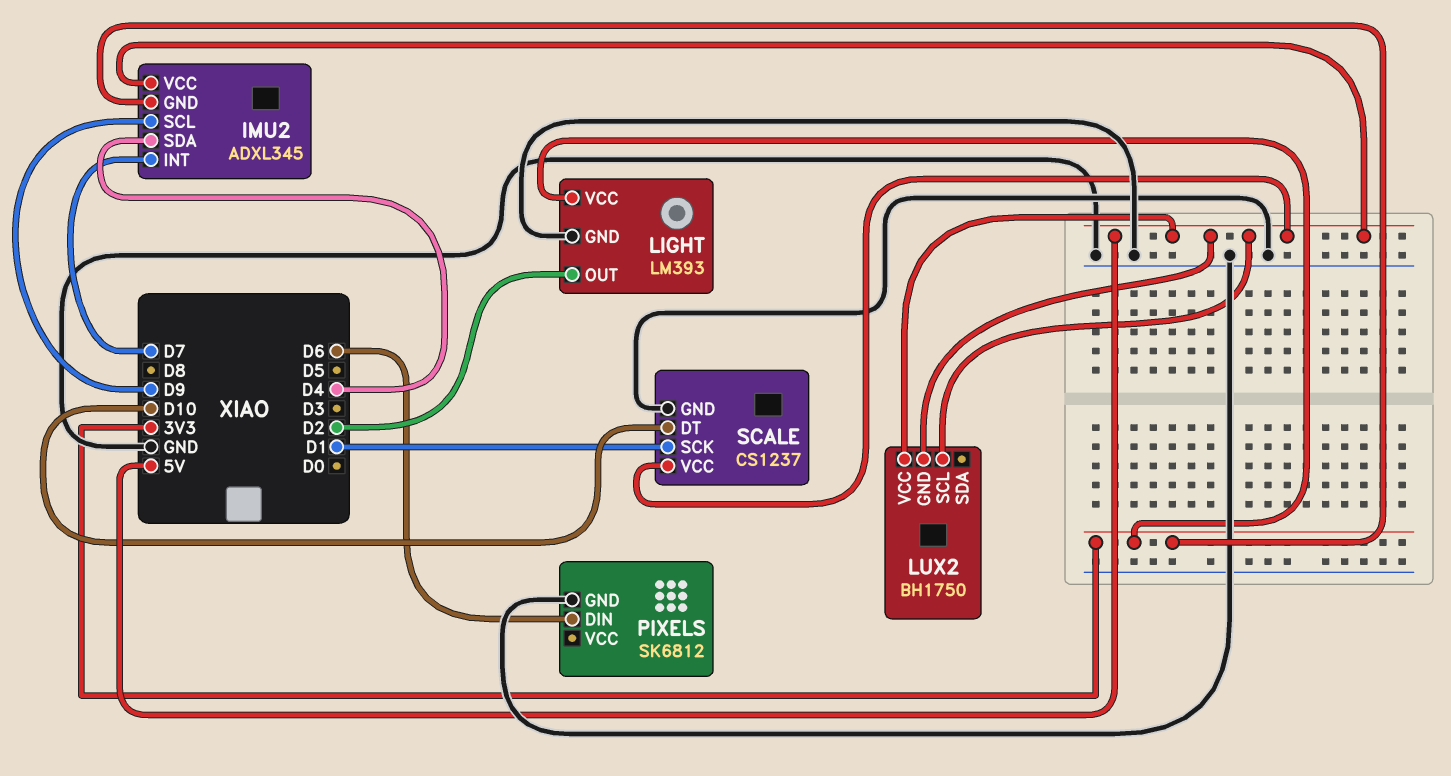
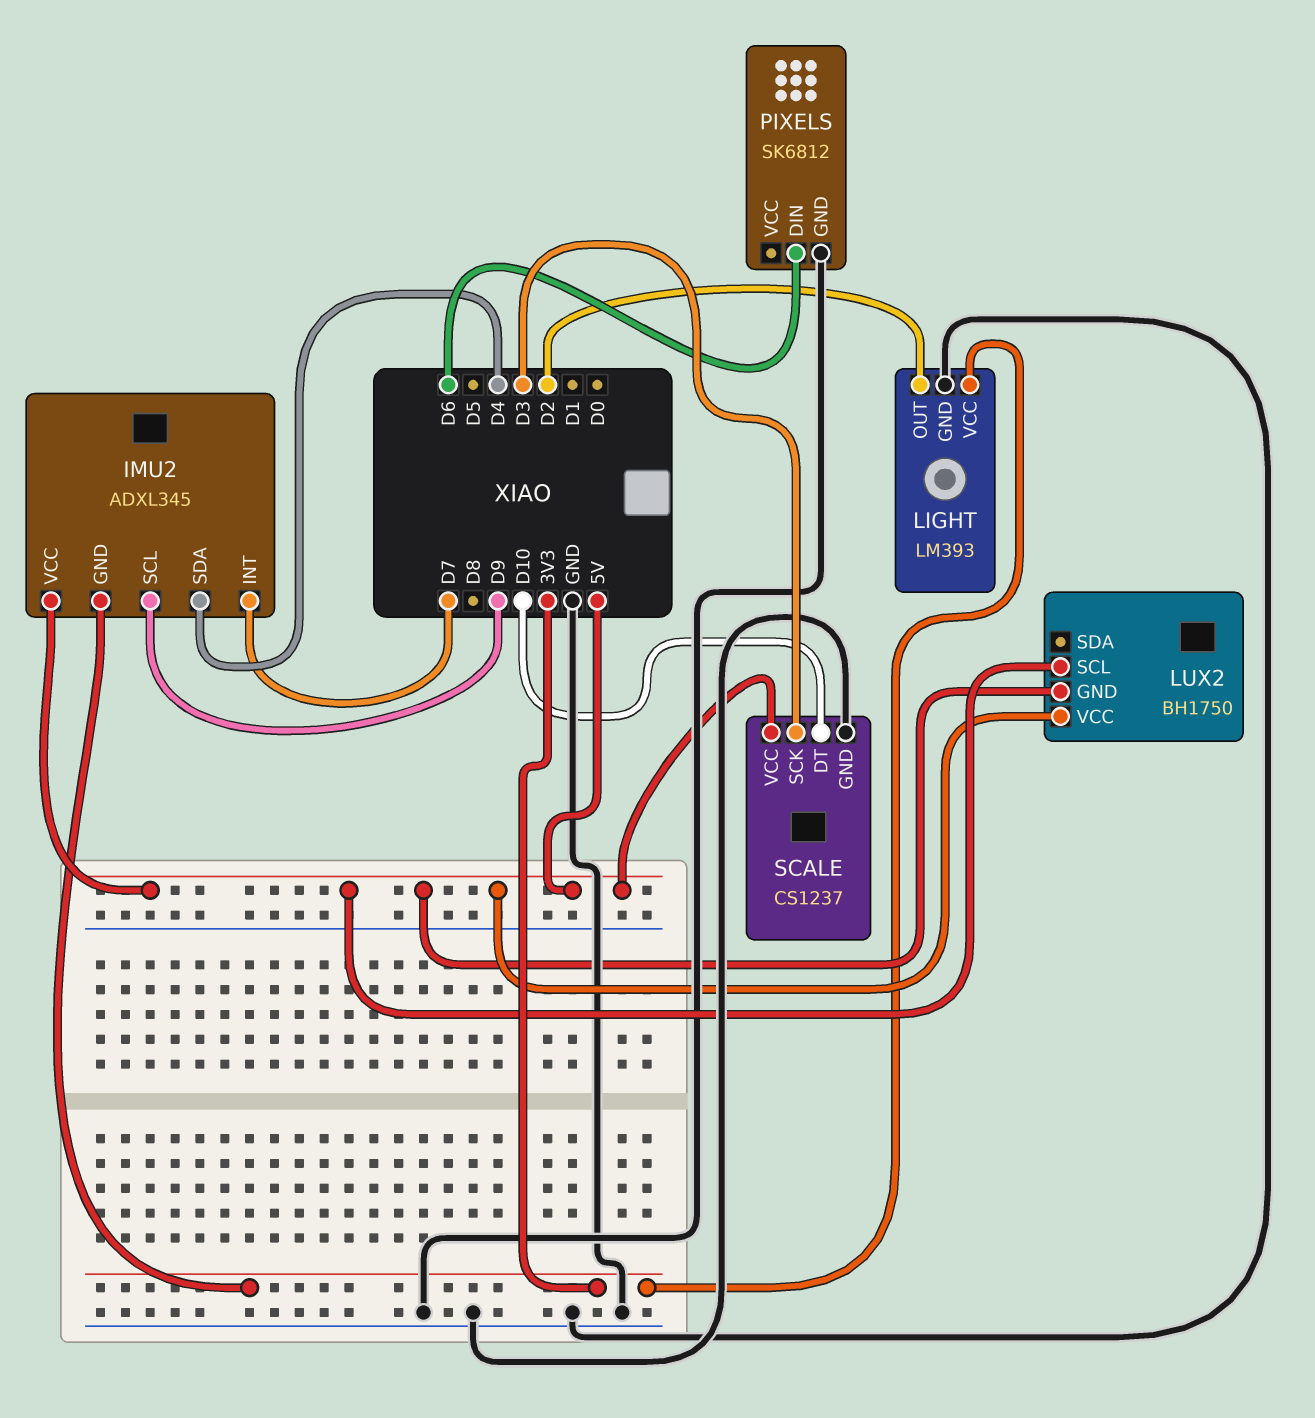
SCALE pin SCK: D1 -> D3

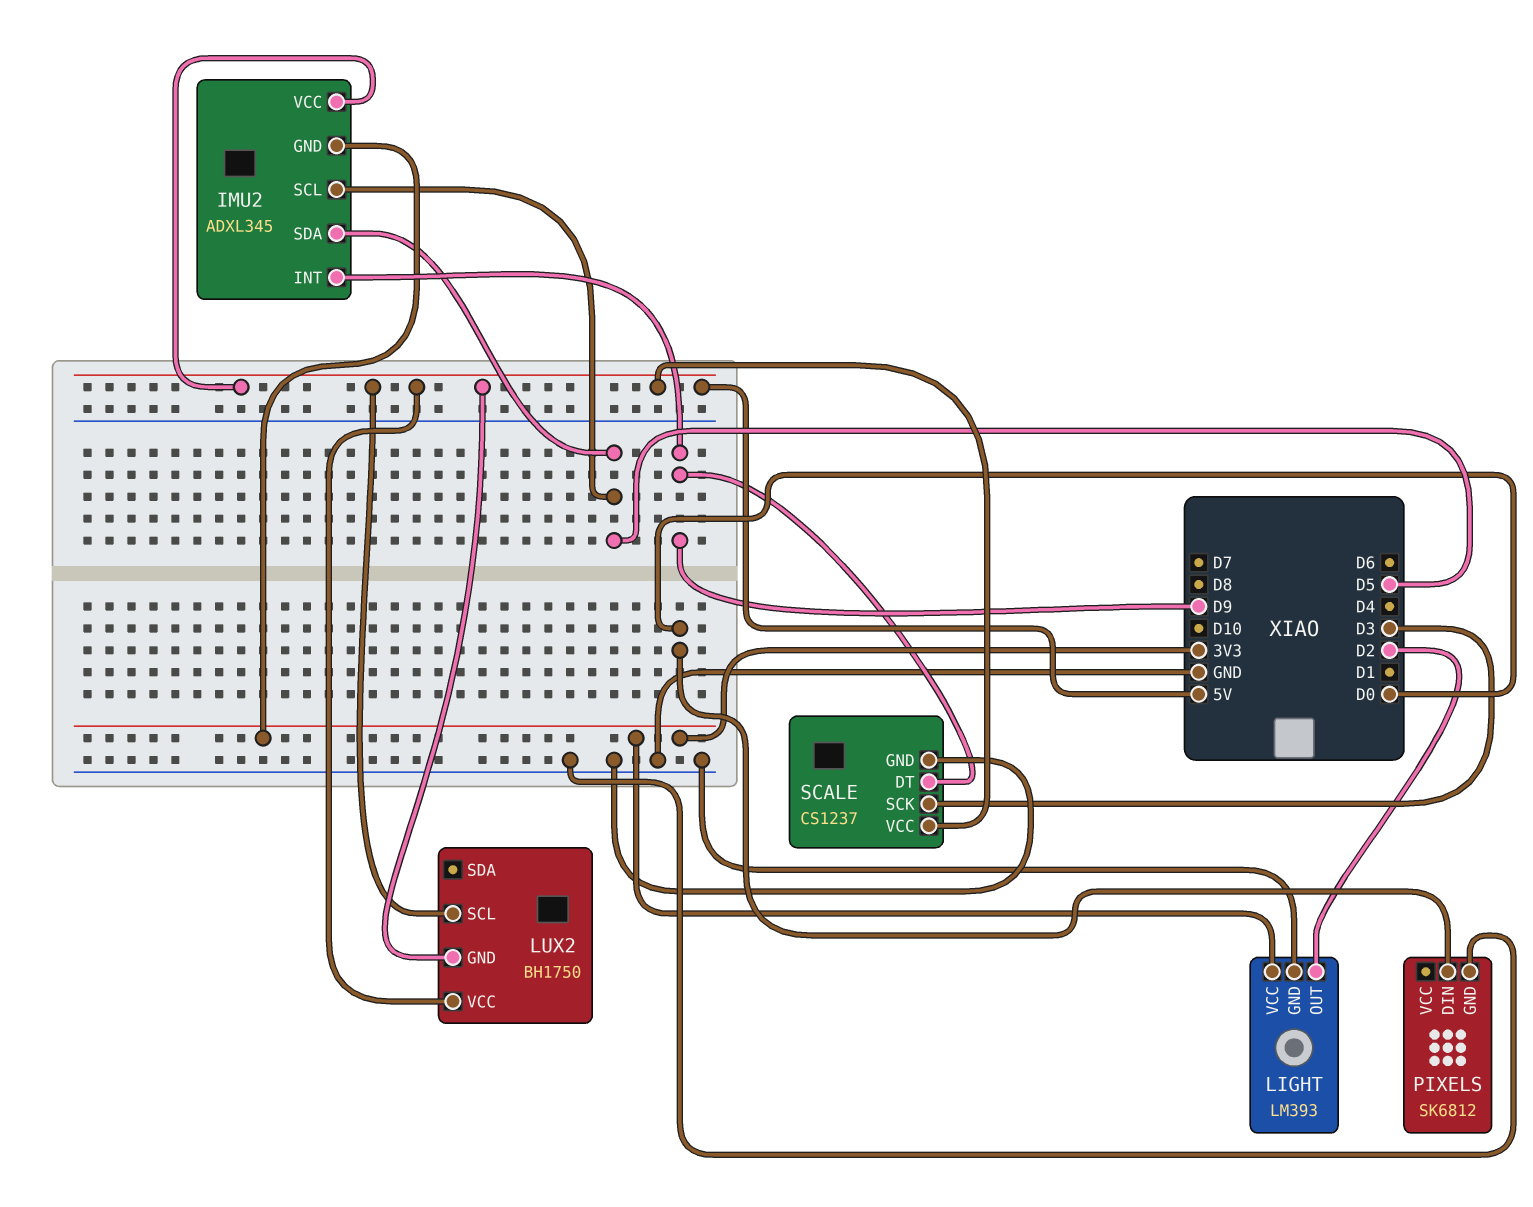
IMU2 pin INT: D7 -> D9
IMU2 pin SCL: D9 -> D5
IMU2 pin SDA: D4 -> D5
PIXELS pin DIN: D6 -> D0
SCALE pin DT: D10 -> D9

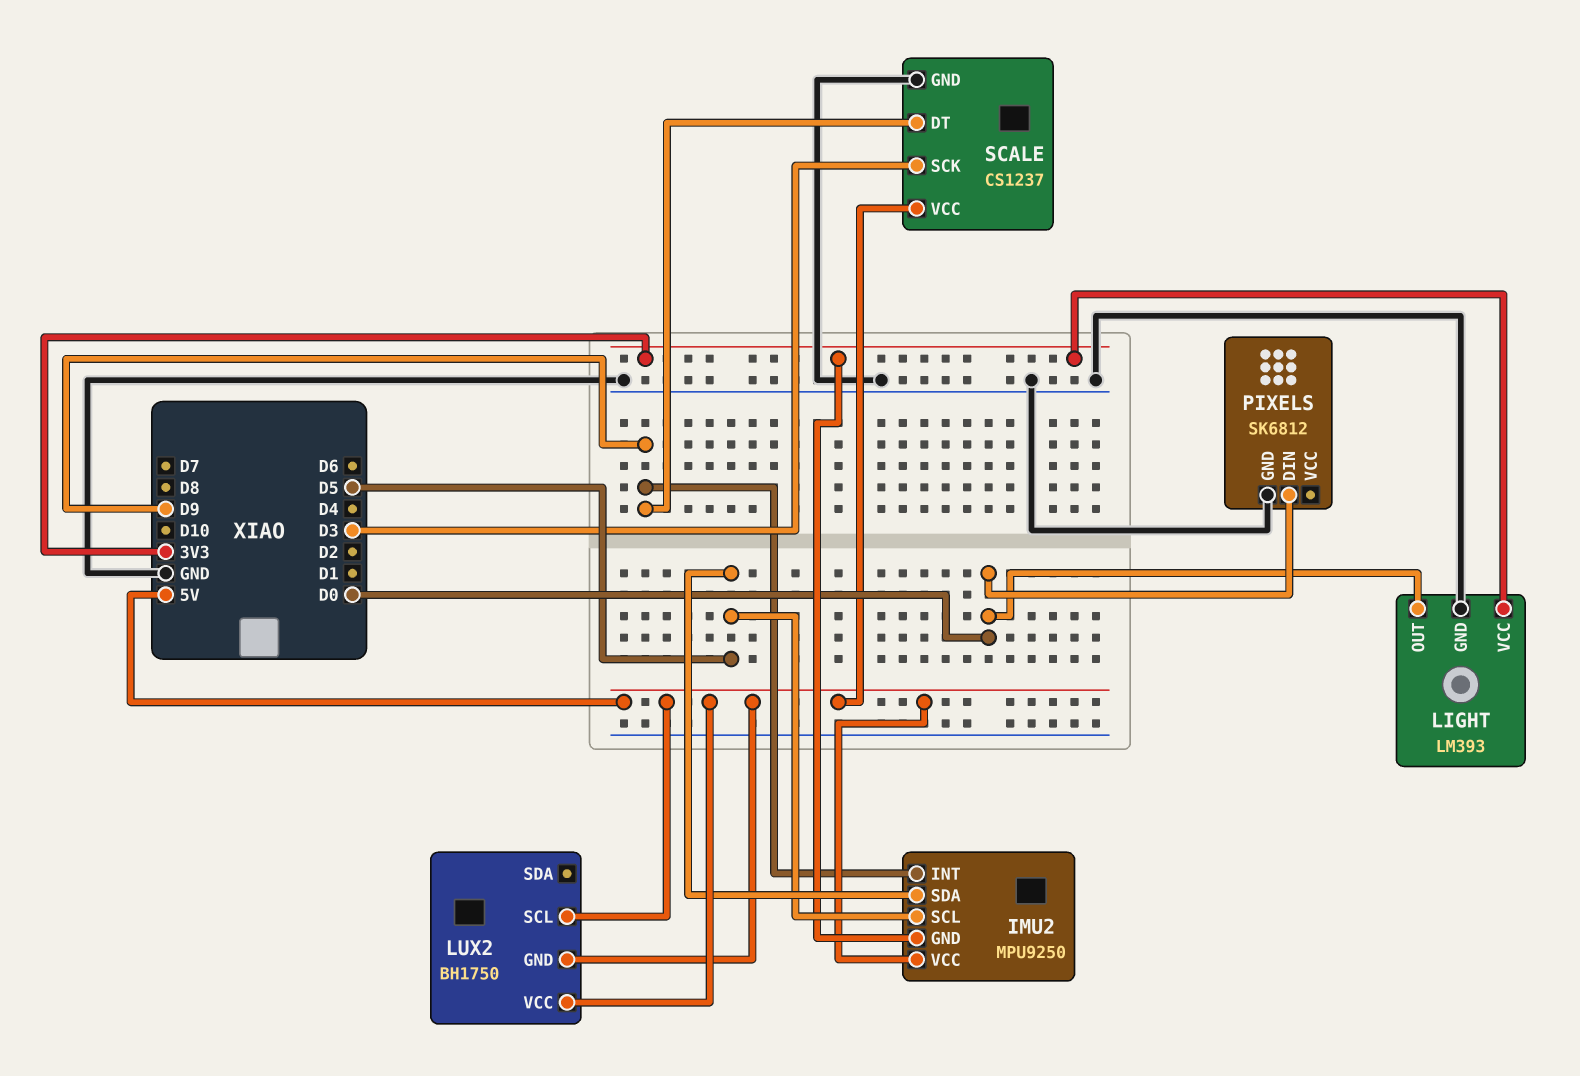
IMU2: ADXL345 -> MPU9250
LIGHT pin OUT: D2 -> D0

